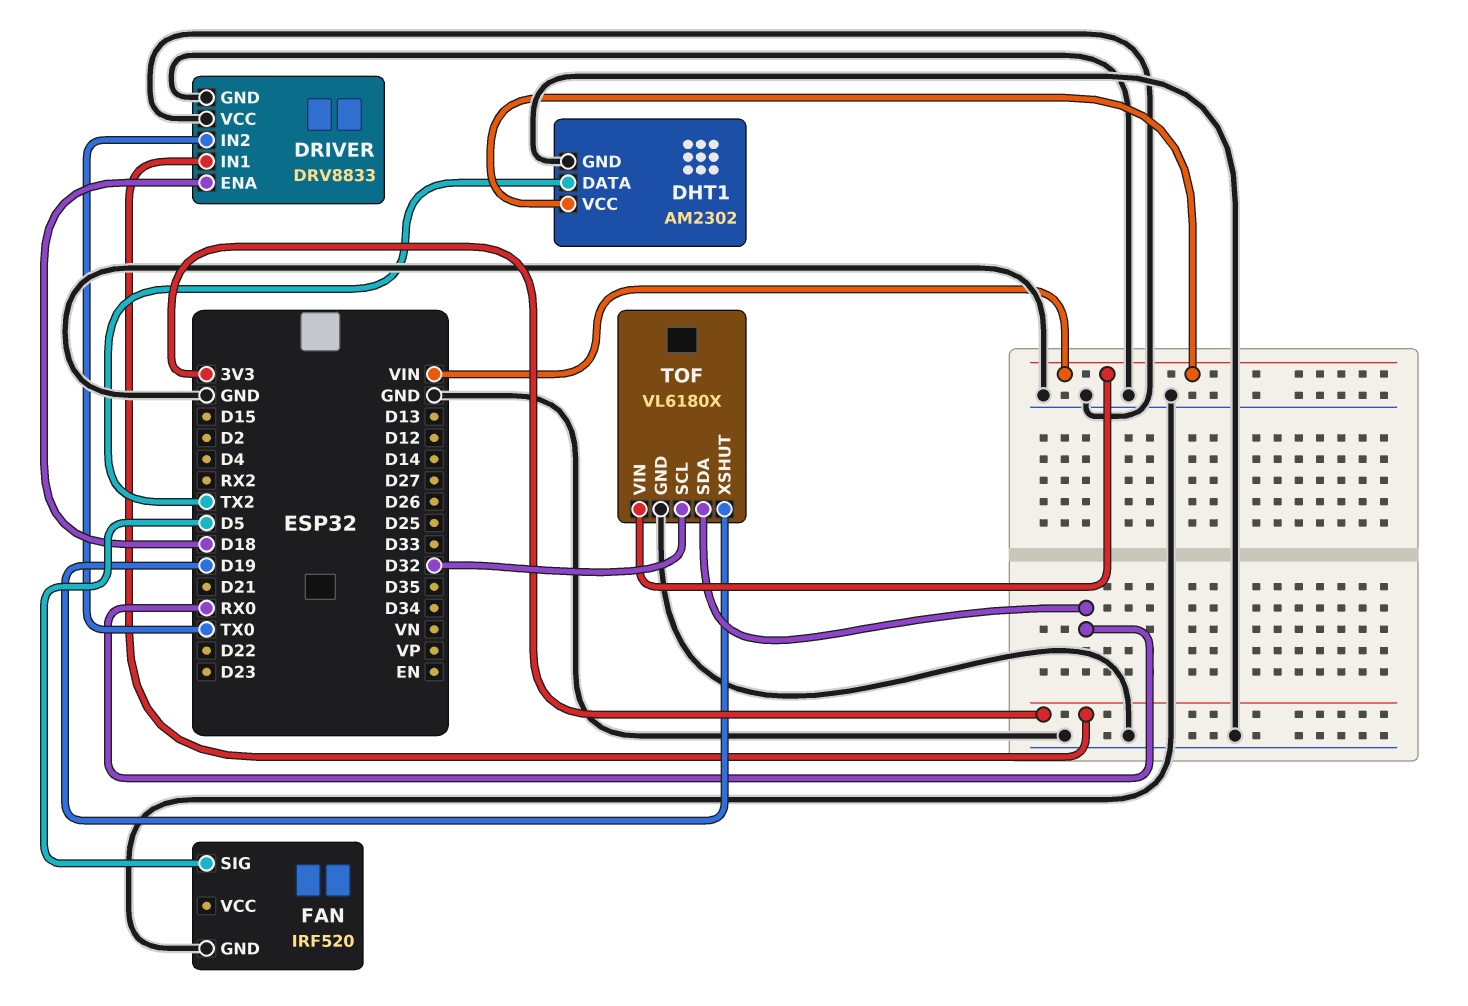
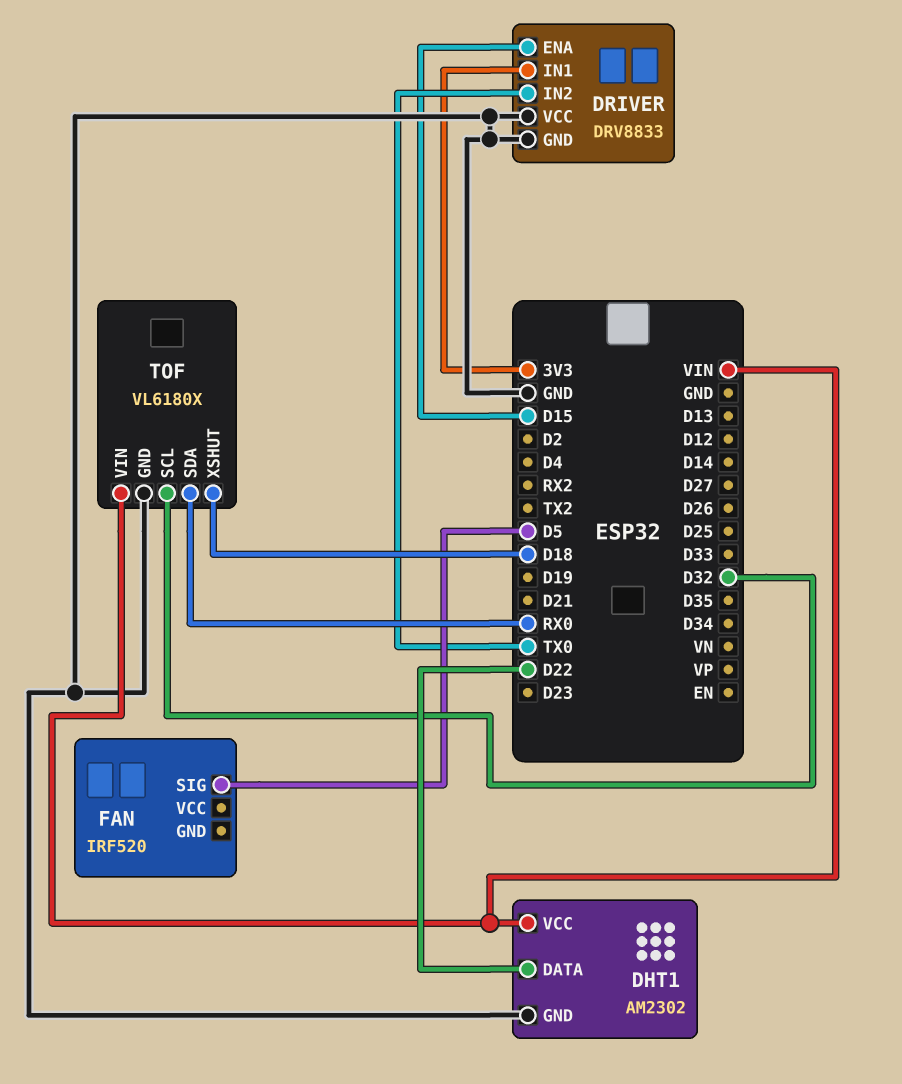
DHT1 pin DATA: TX2 -> D22
DRIVER pin ENA: D18 -> D15
FAN pin GND: GND -> none
TOF pin XSHUT: D19 -> D18

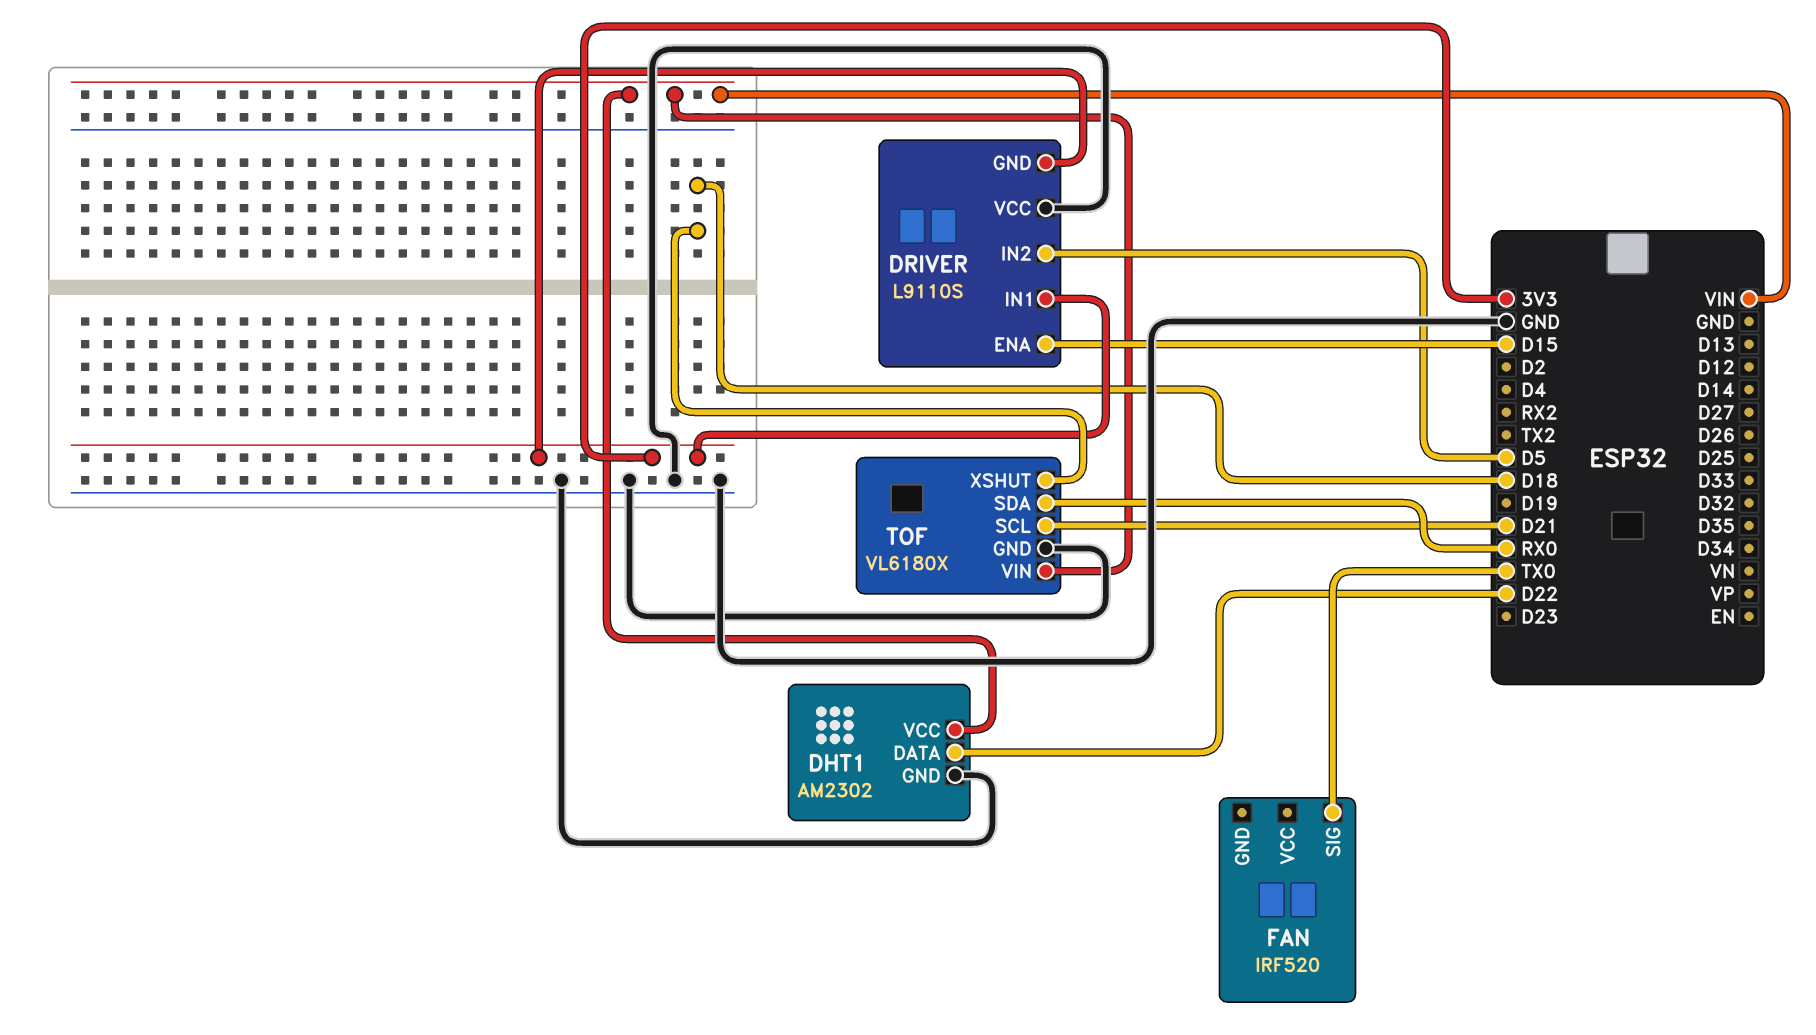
DRIVER: DRV8833 -> L9110S
DRIVER pin GND: GND -> 3V3
DRIVER pin IN2: TX0 -> D5
FAN pin SIG: D5 -> TX0
TOF pin SCL: D32 -> D21

